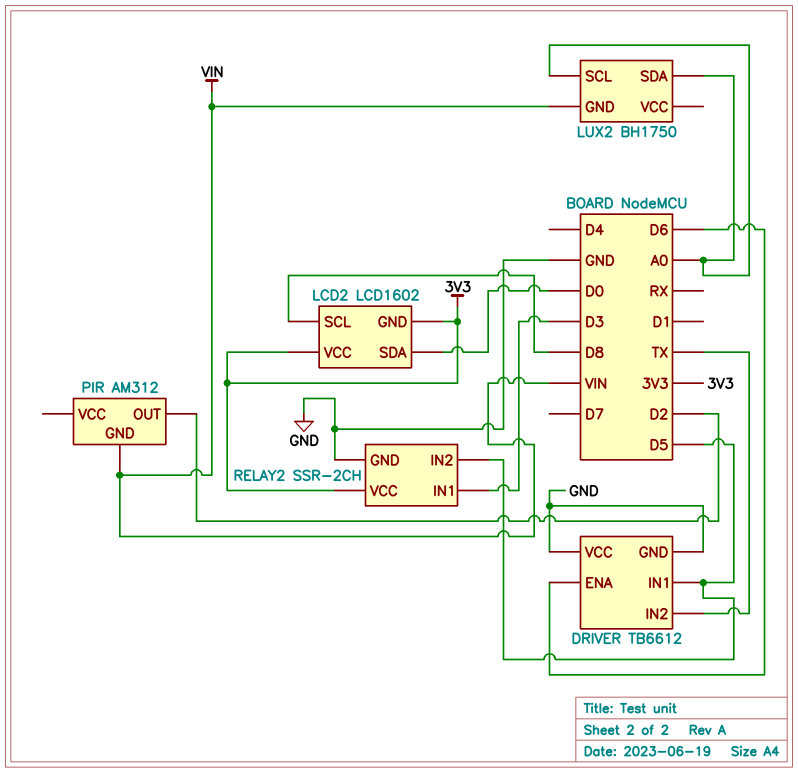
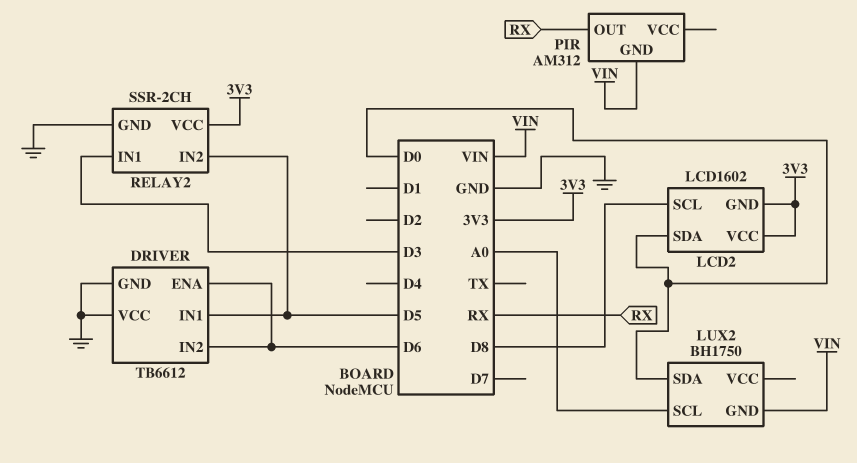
DRIVER pin IN2: TX -> D6
LUX2 pin SDA: A0 -> D0
PIR pin OUT: D2 -> RX

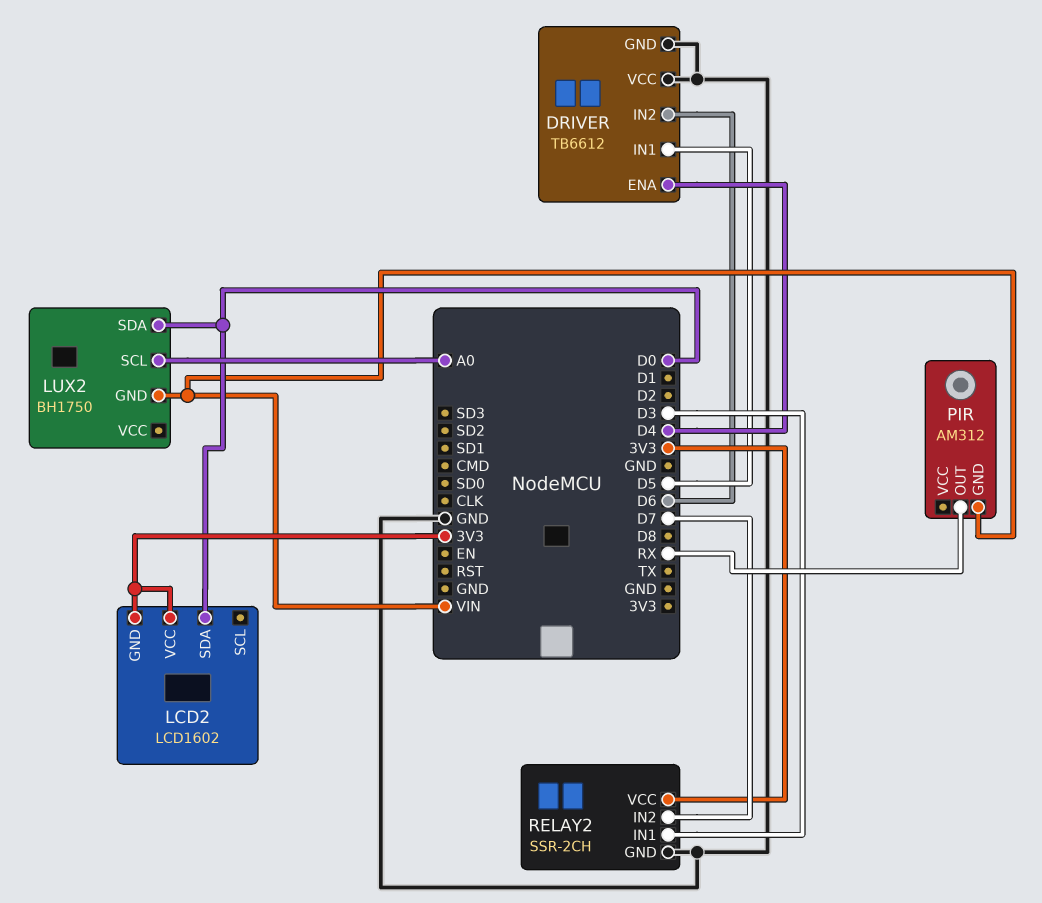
DRIVER pin ENA: D6 -> D4
LCD2 pin SCL: D8 -> none
RELAY2 pin IN2: D5 -> D7

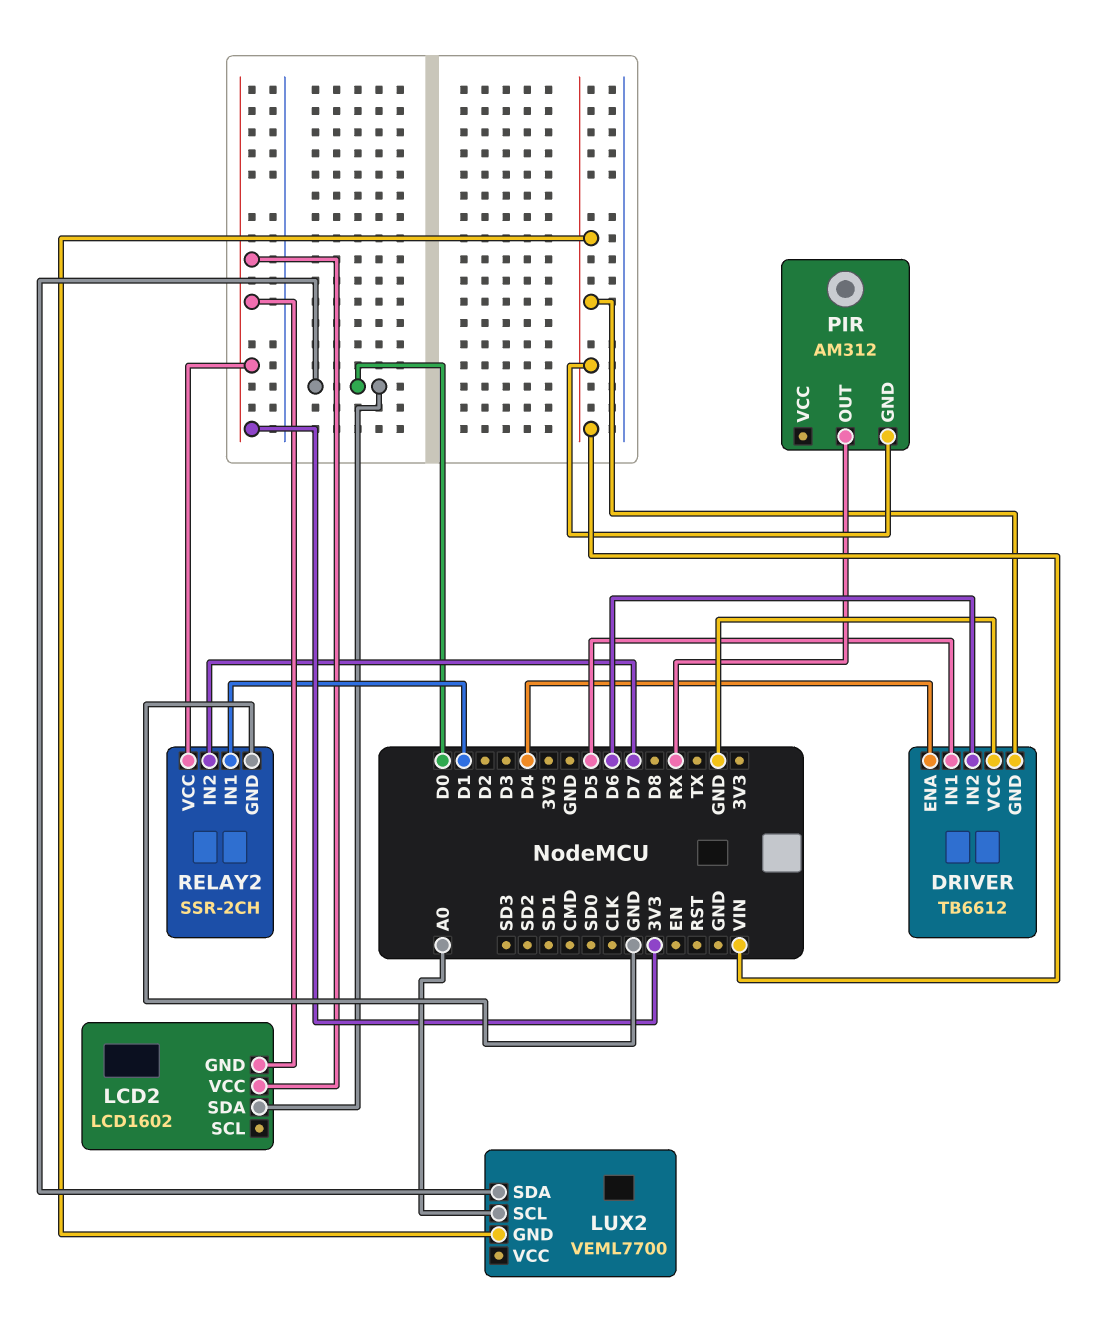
DRIVER pin GND: GND -> VIN
LUX2: BH1750 -> VEML7700
RELAY2 pin IN1: D3 -> D1

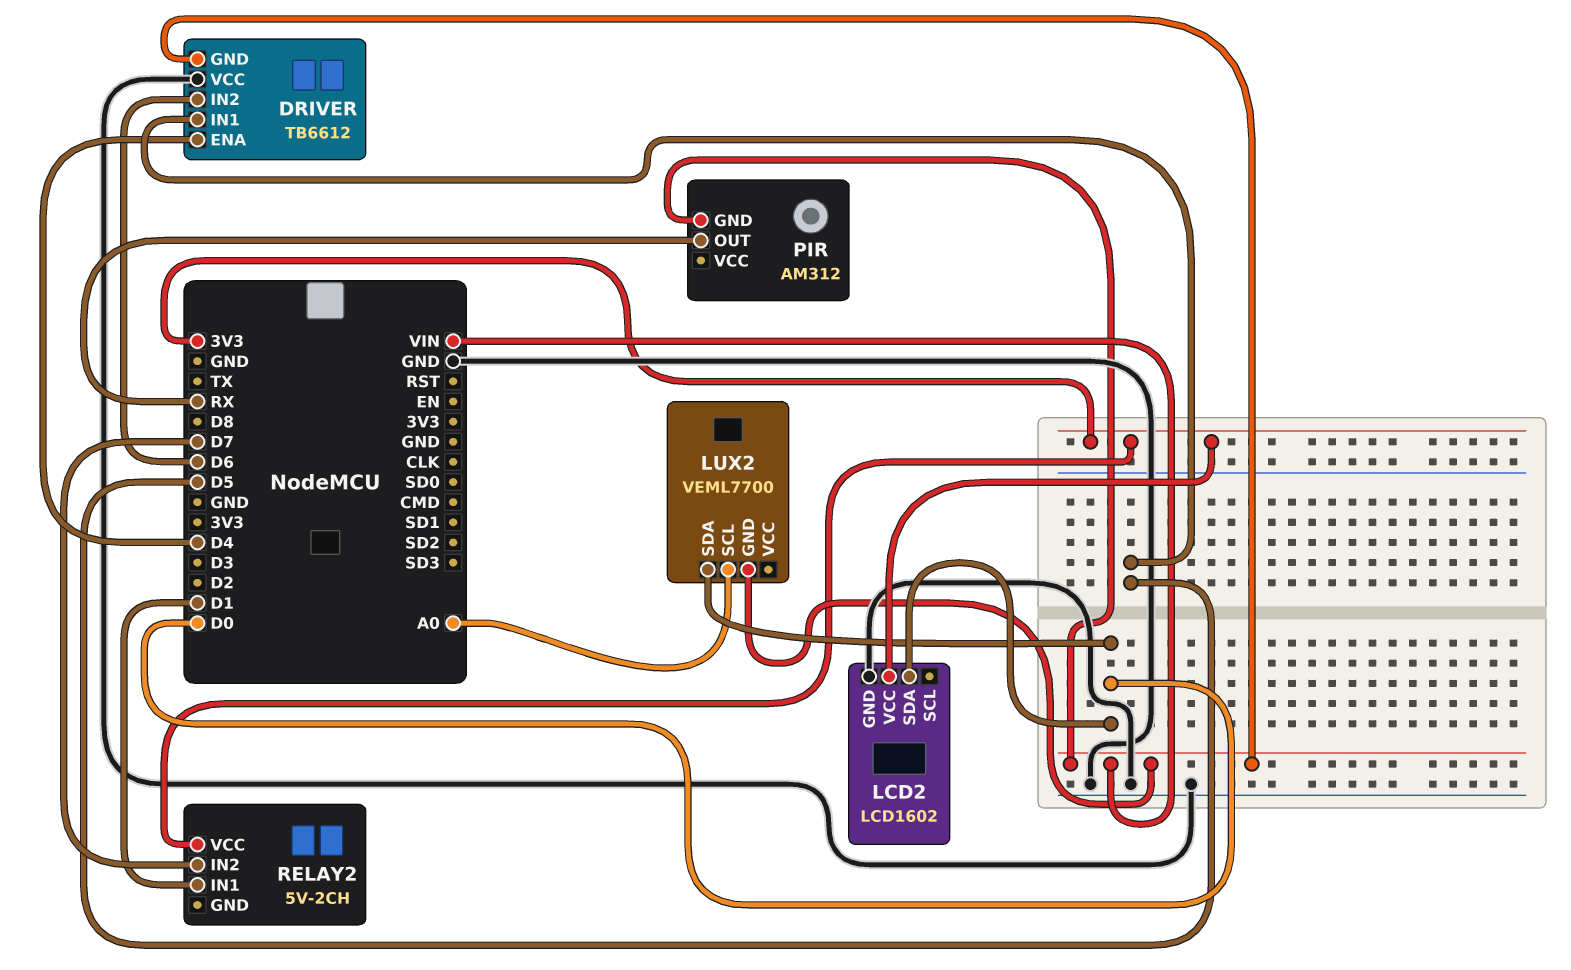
LCD2 pin GND: 3V3 -> GND
RELAY2: SSR-2CH -> 5V-2CH
RELAY2 pin GND: GND -> none

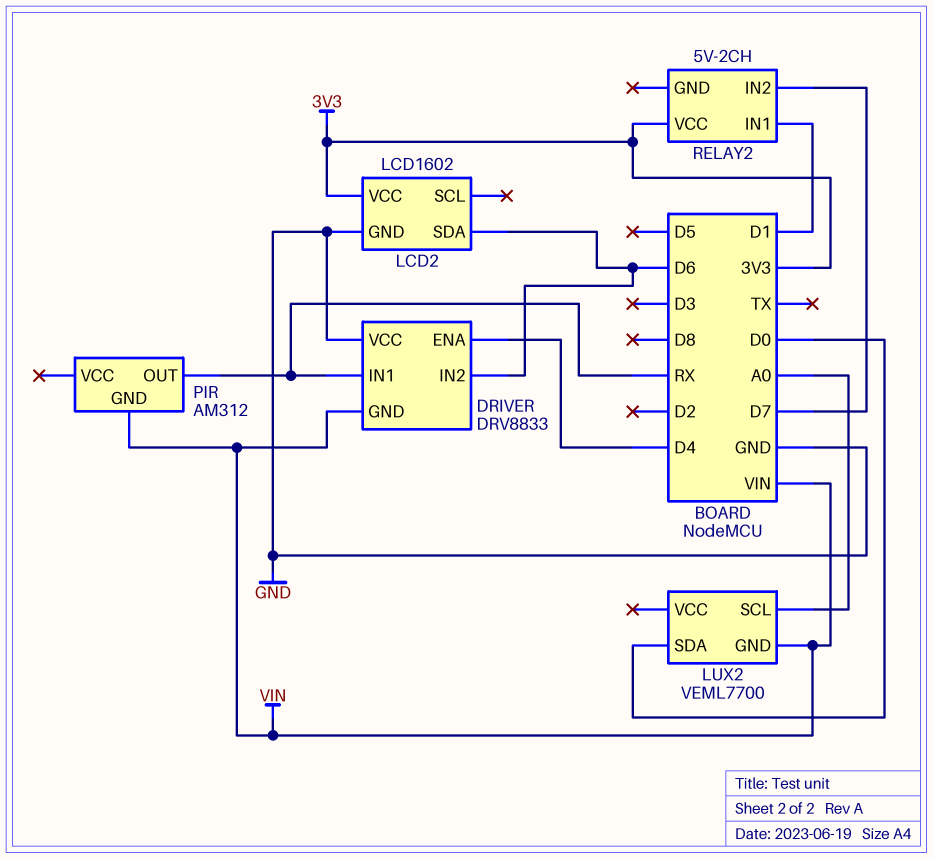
DRIVER: TB6612 -> DRV8833
DRIVER pin IN1: D5 -> RX
LCD2 pin SDA: D0 -> D6

